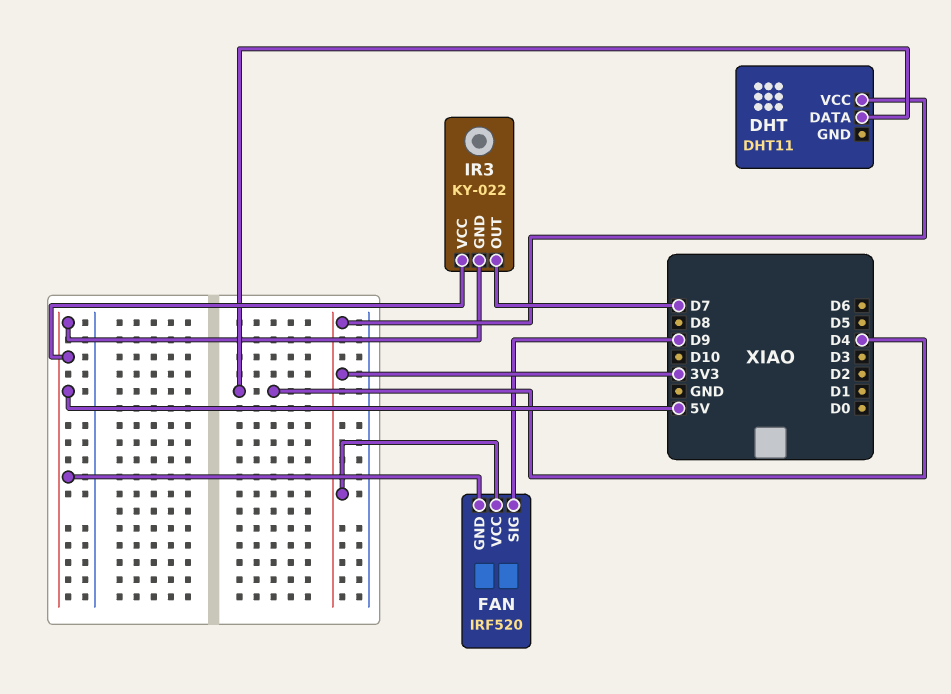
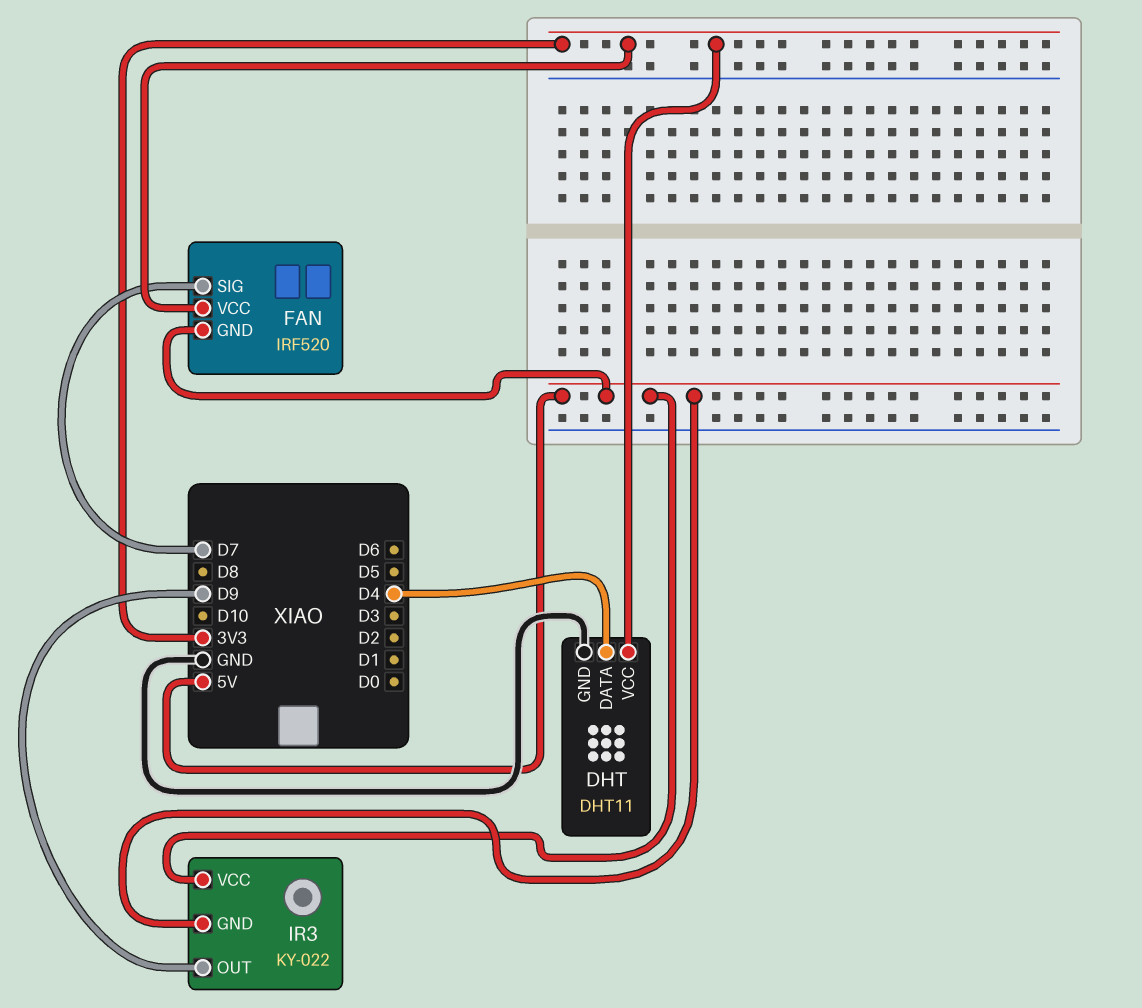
DHT pin GND: none -> GND
FAN pin SIG: D9 -> D7
IR3 pin OUT: D7 -> D9

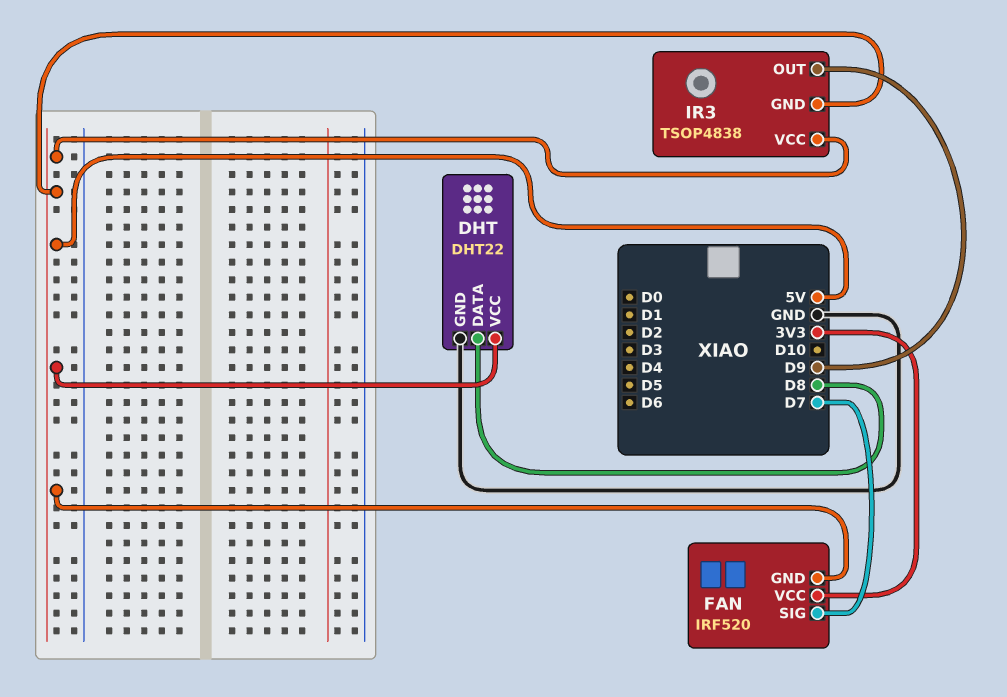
DHT: DHT11 -> DHT22
DHT pin DATA: D4 -> D8
DHT pin VCC: 3V3 -> 5V
IR3: KY-022 -> TSOP4838

